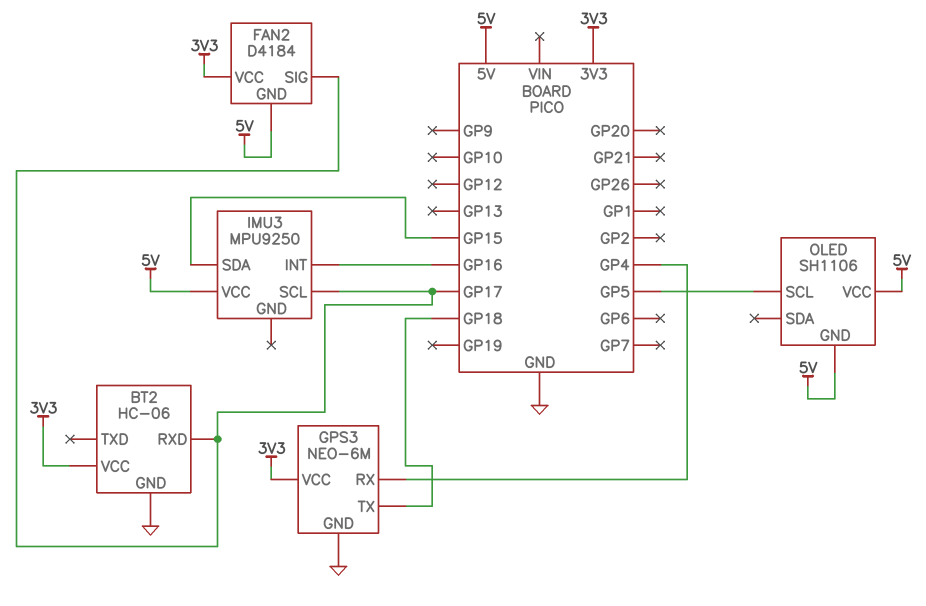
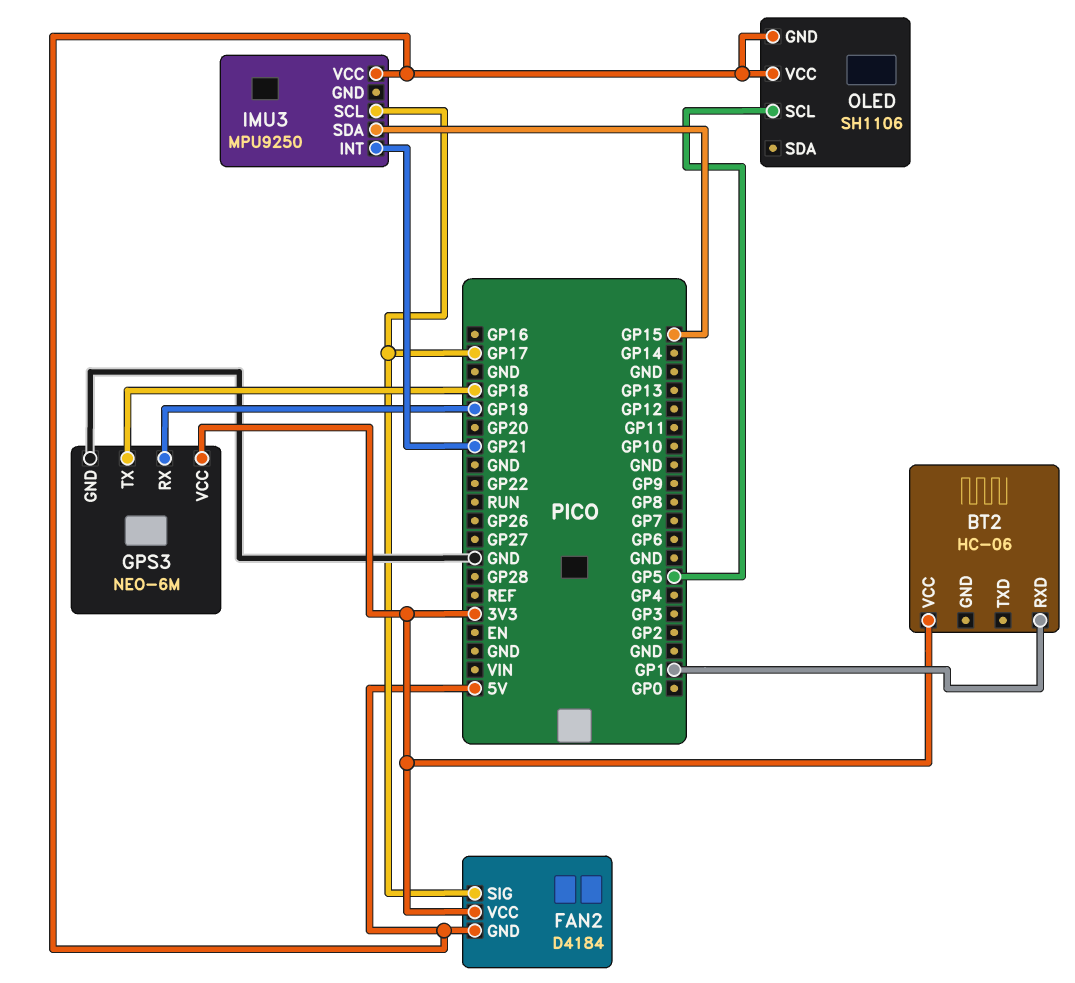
BT2 pin GND: GND -> none
BT2 pin RXD: GP17 -> GP1
GPS3 pin RX: GP4 -> GP19
IMU3 pin INT: GP16 -> GP21

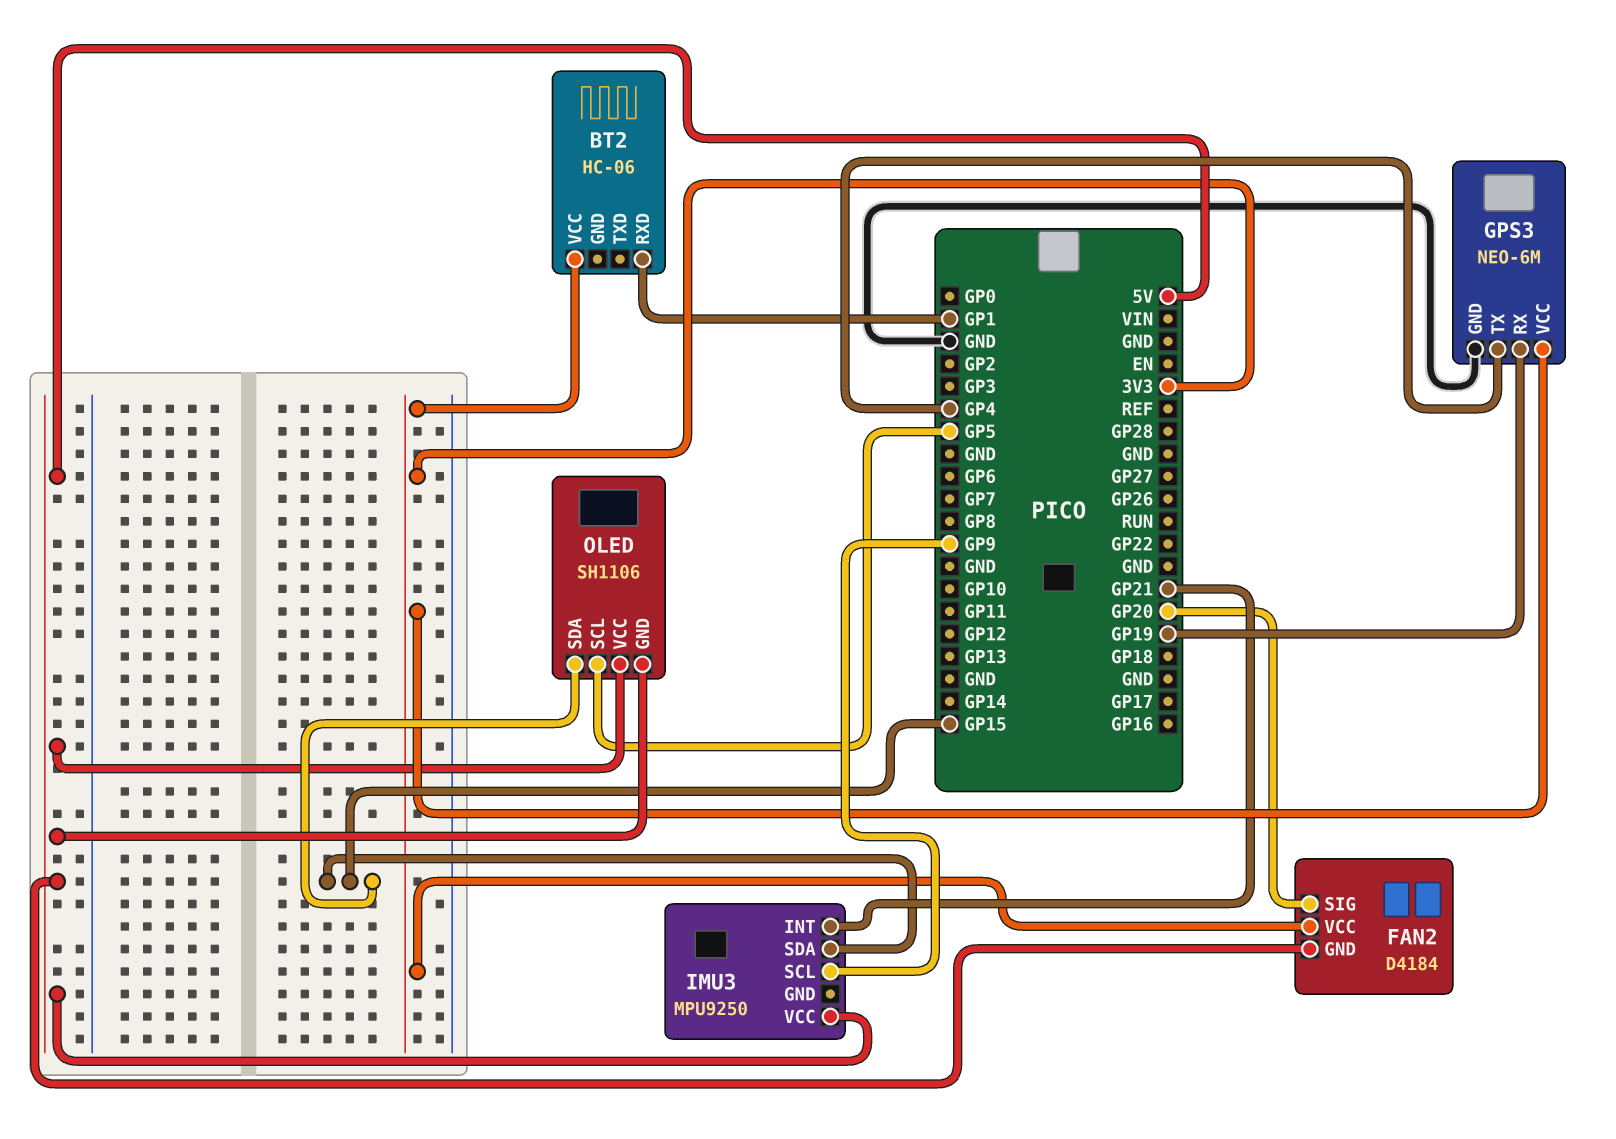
FAN2 pin SIG: GP17 -> GP20
GPS3 pin TX: GP18 -> GP4
IMU3 pin SCL: GP17 -> GP9
OLED pin SDA: none -> GP15

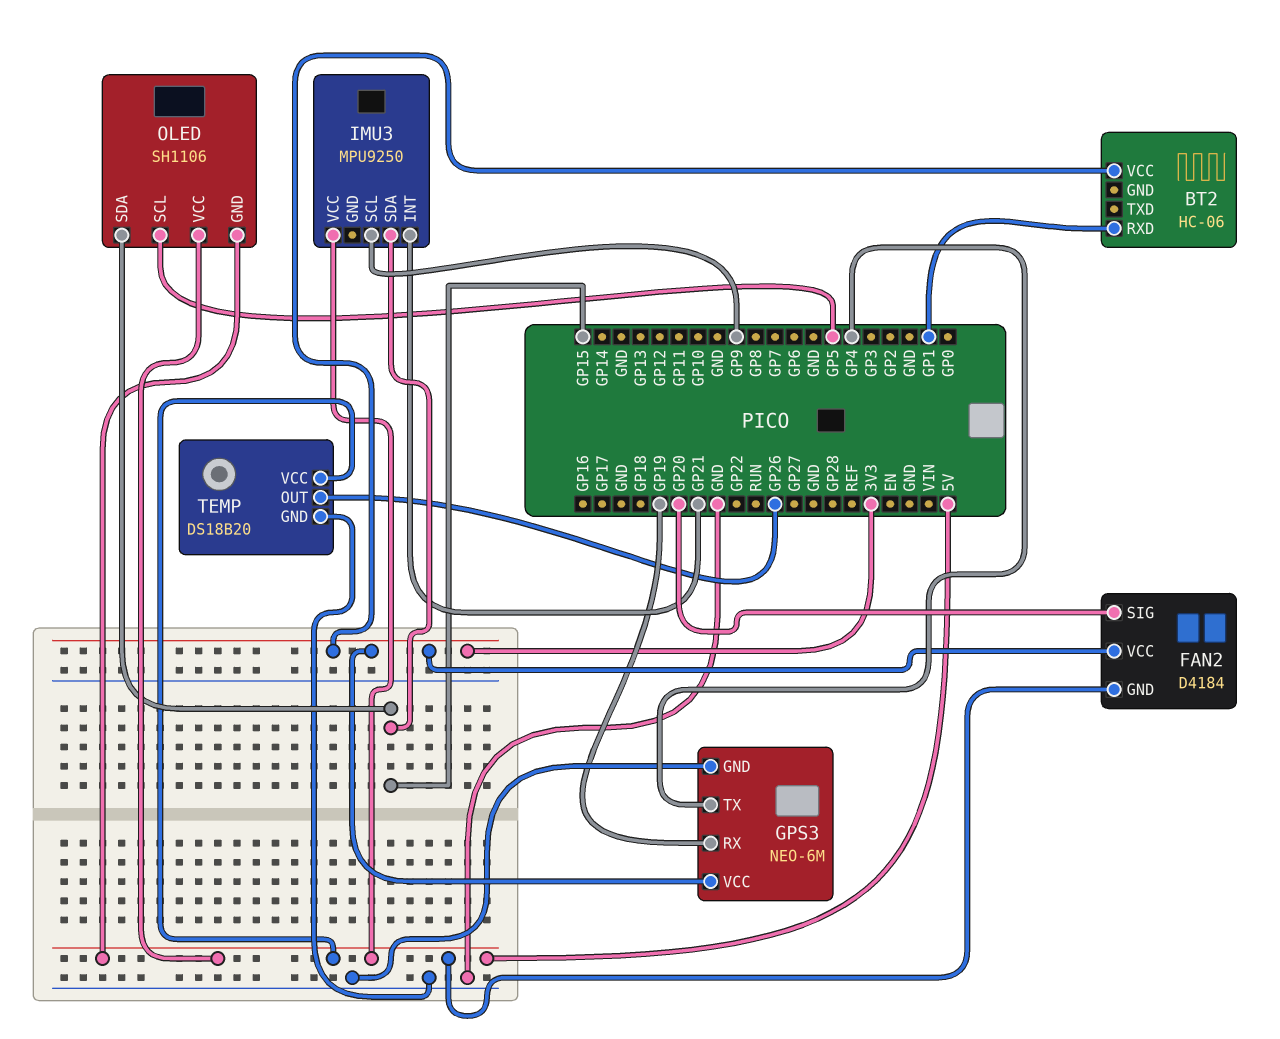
TEMP: none -> DS18B20
TEMP pin GND: none -> GND
TEMP pin OUT: none -> GP26
TEMP pin VCC: none -> 5V

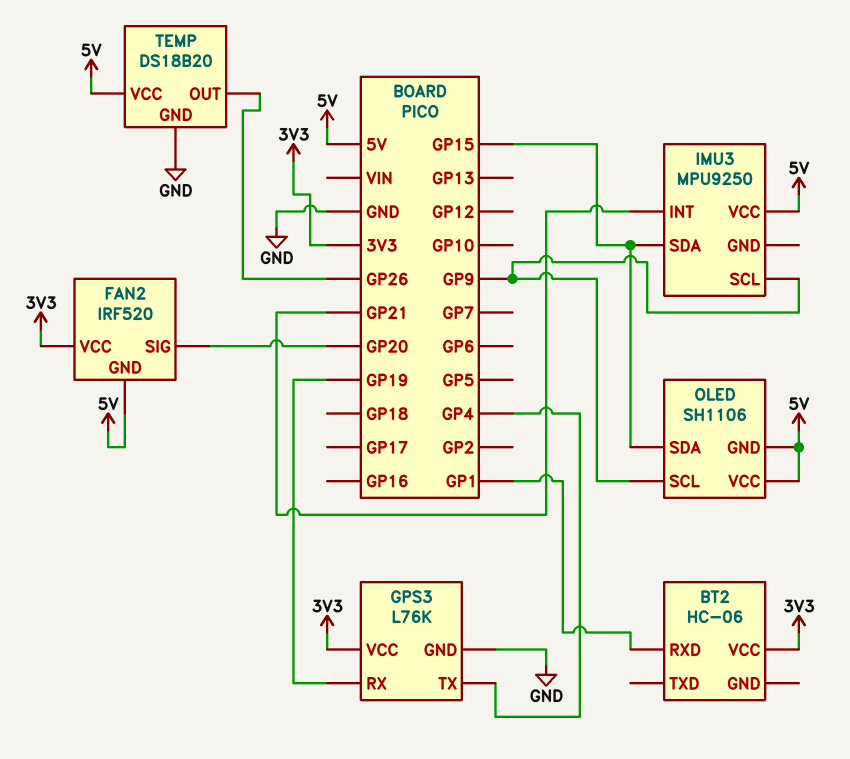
FAN2: D4184 -> IRF520
GPS3: NEO-6M -> L76K
OLED pin SCL: GP5 -> GP9

